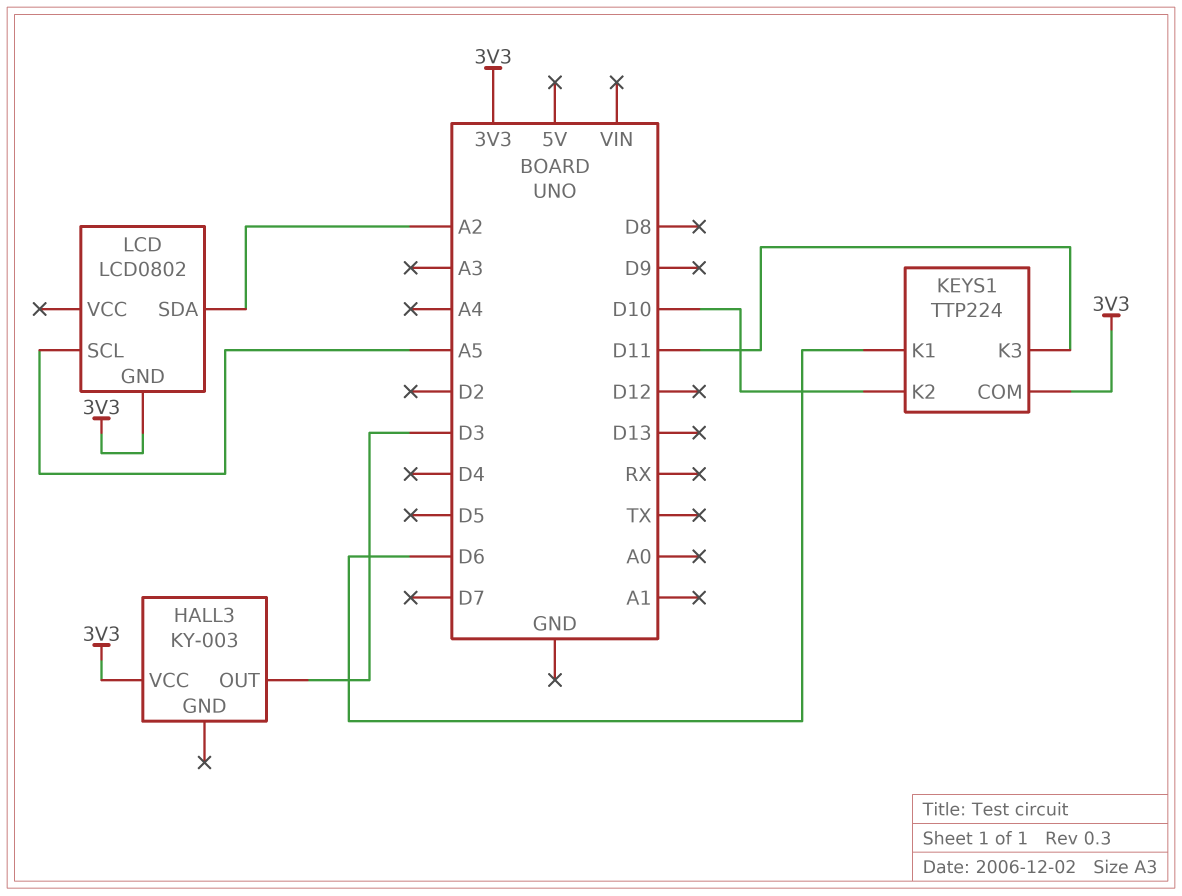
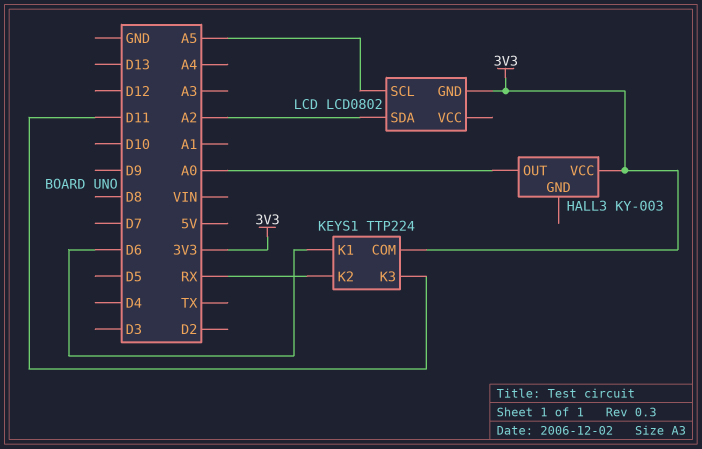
HALL3 pin OUT: D3 -> A0
KEYS1 pin K2: D10 -> RX

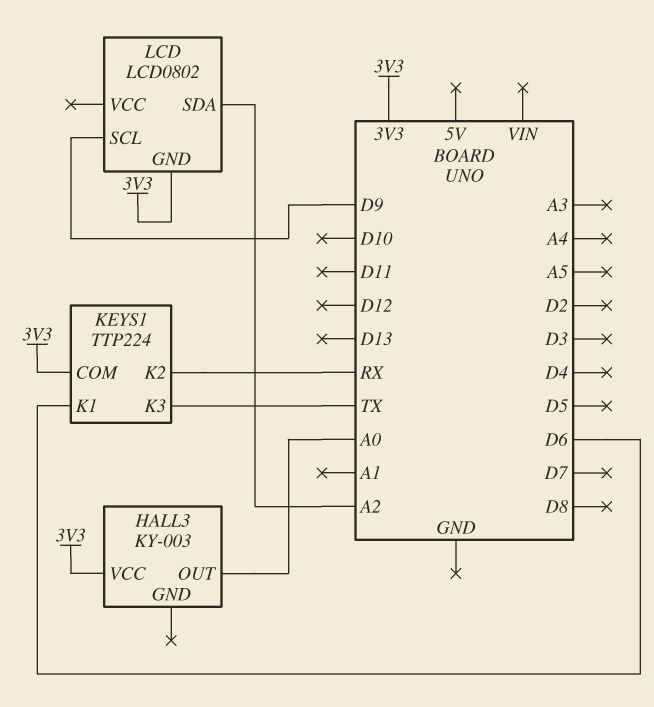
KEYS1 pin K3: D11 -> TX
LCD pin SCL: A5 -> D9

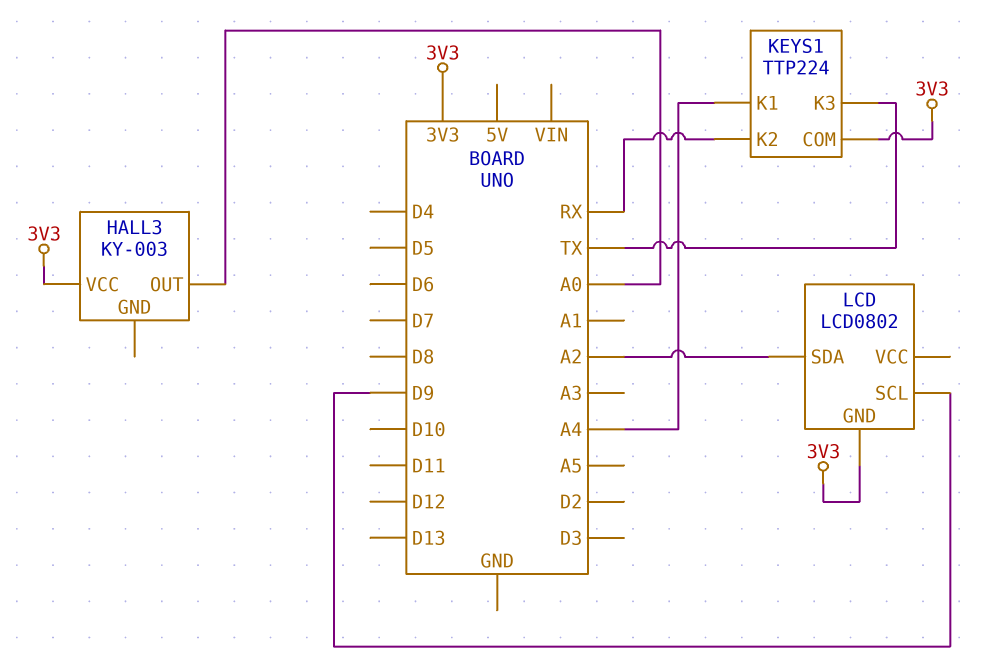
KEYS1 pin K1: D6 -> A4

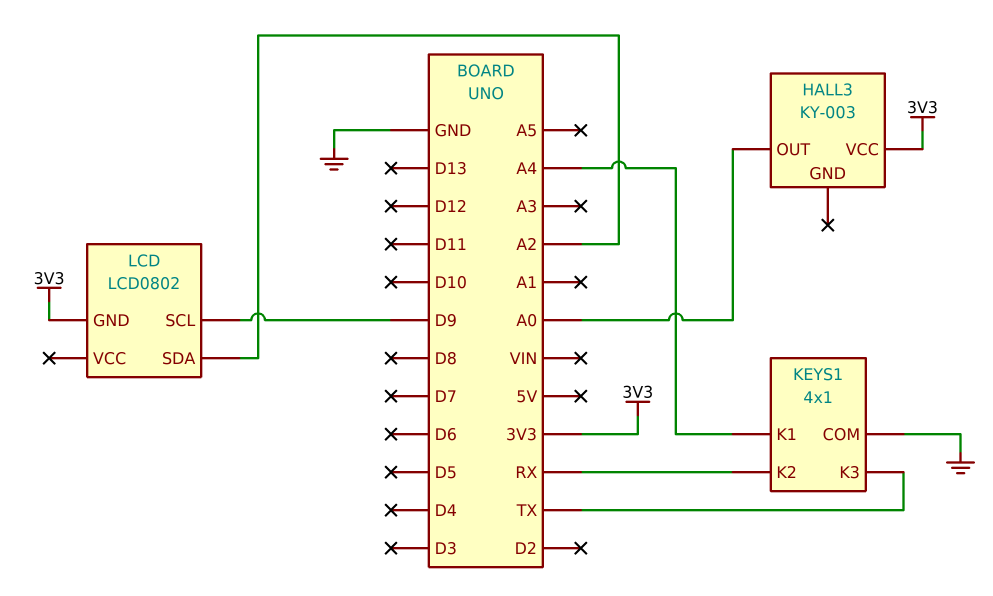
KEYS1: TTP224 -> 4x1
KEYS1 pin COM: 3V3 -> GND

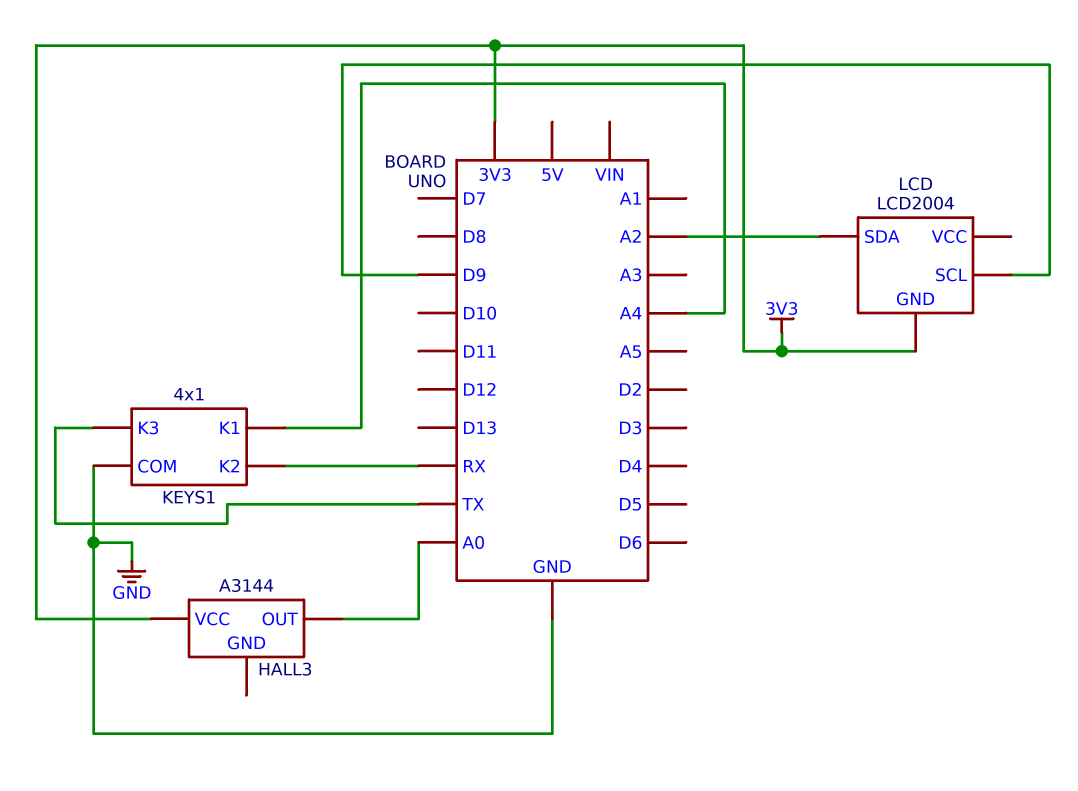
HALL3: KY-003 -> A3144
LCD: LCD0802 -> LCD2004

